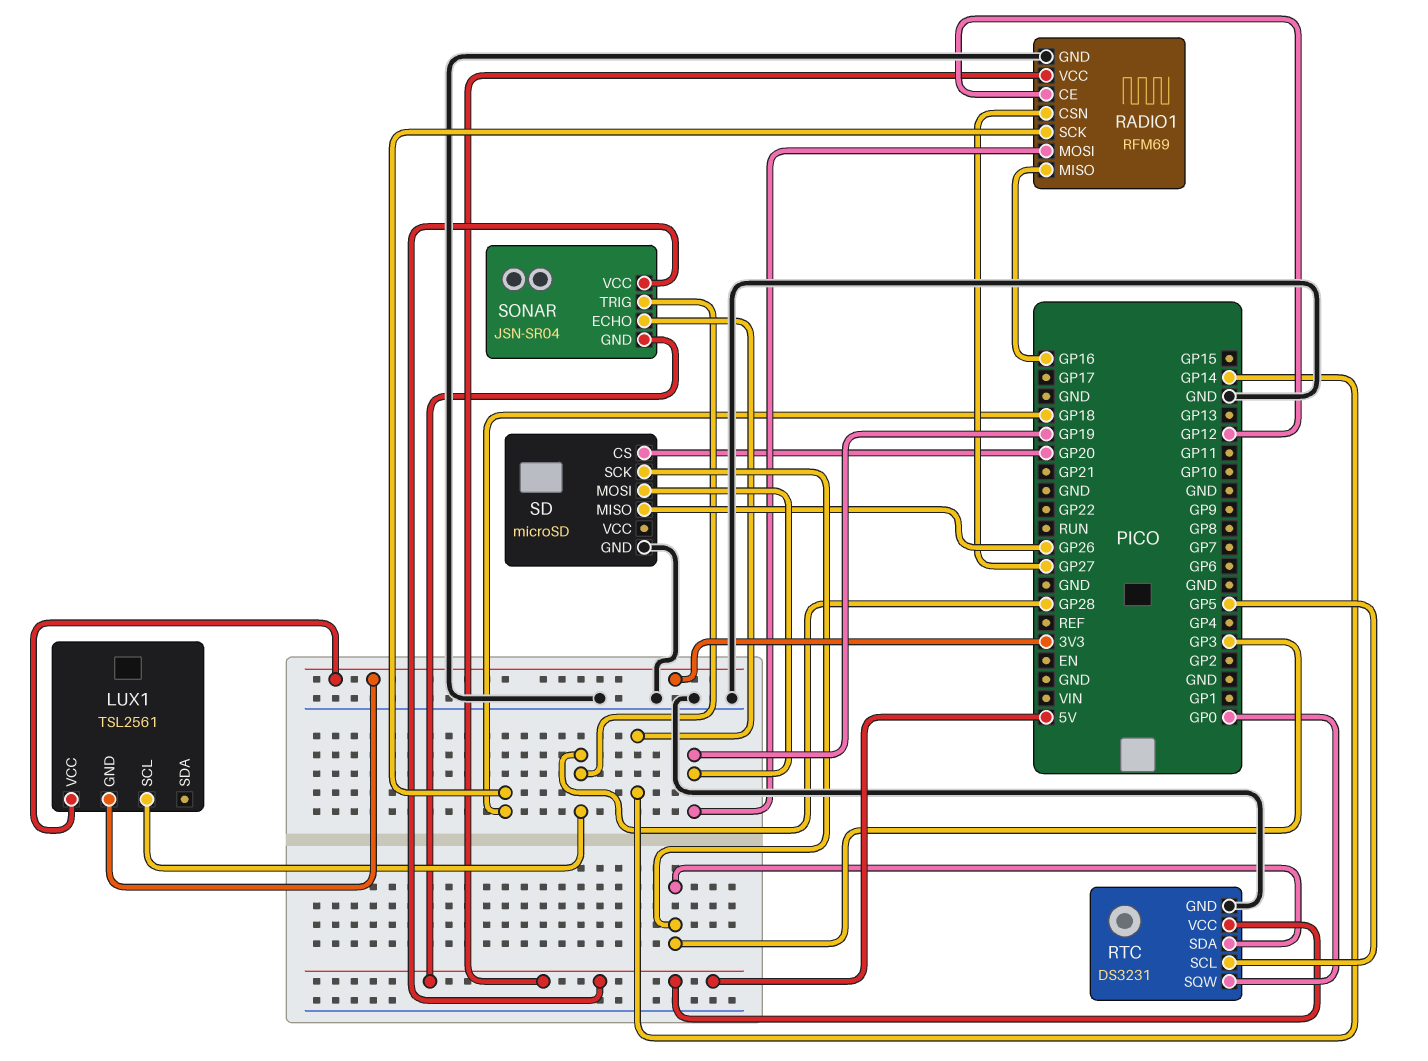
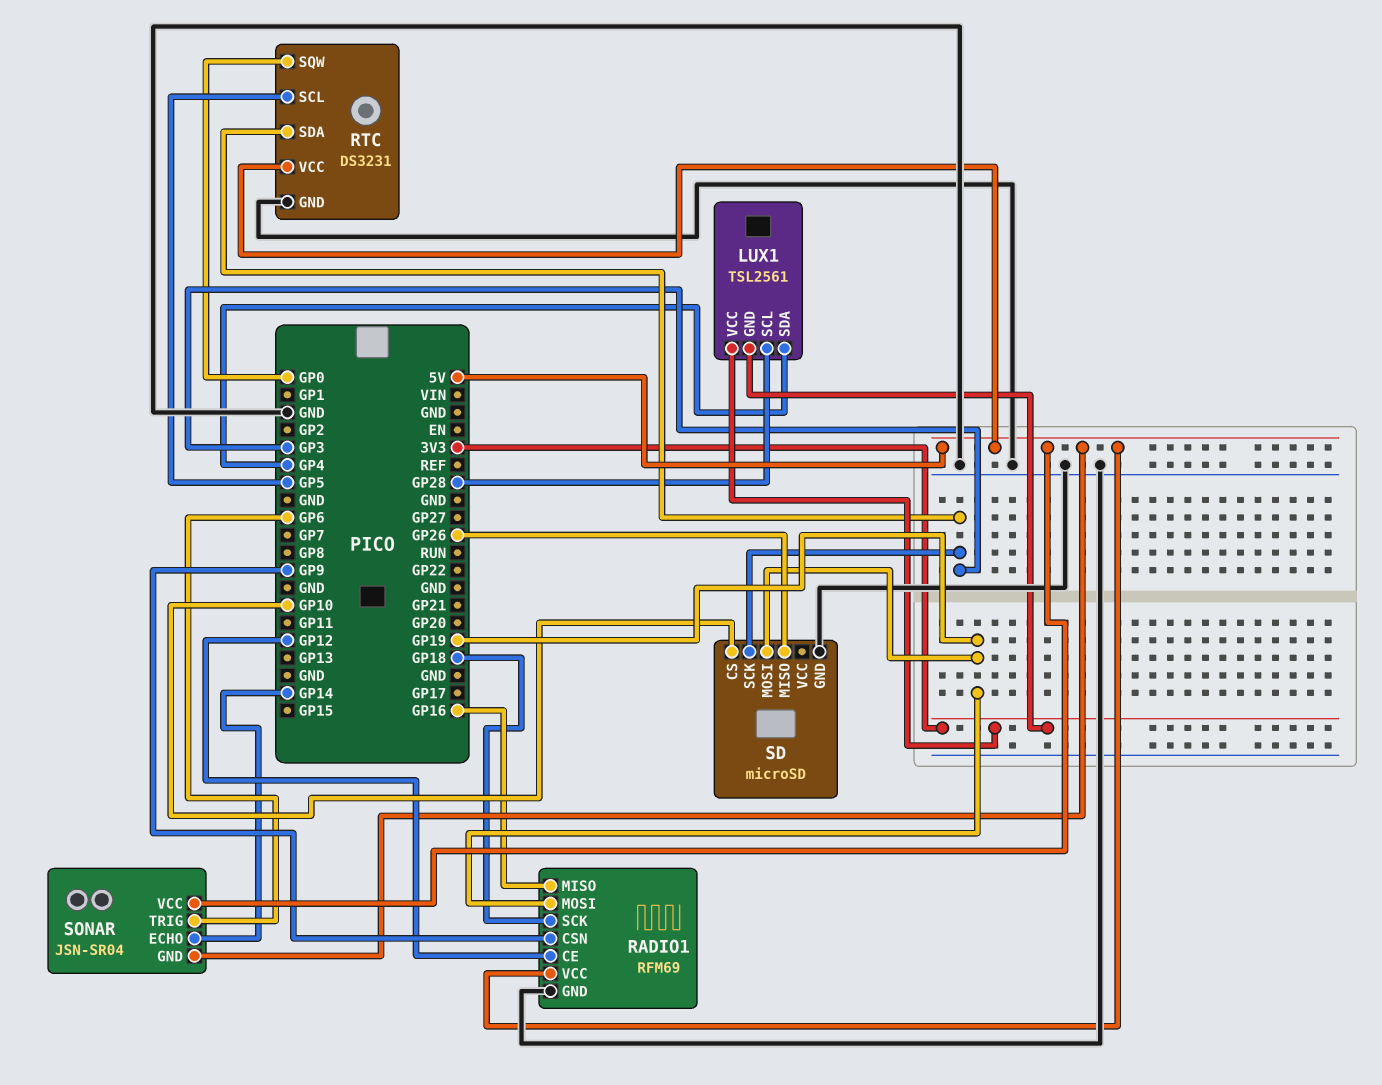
LUX1 pin SDA: none -> GP4
RADIO1 pin CSN: GP27 -> GP9
SD pin CS: GP20 -> GP10
SONAR pin TRIG: GP28 -> GP6

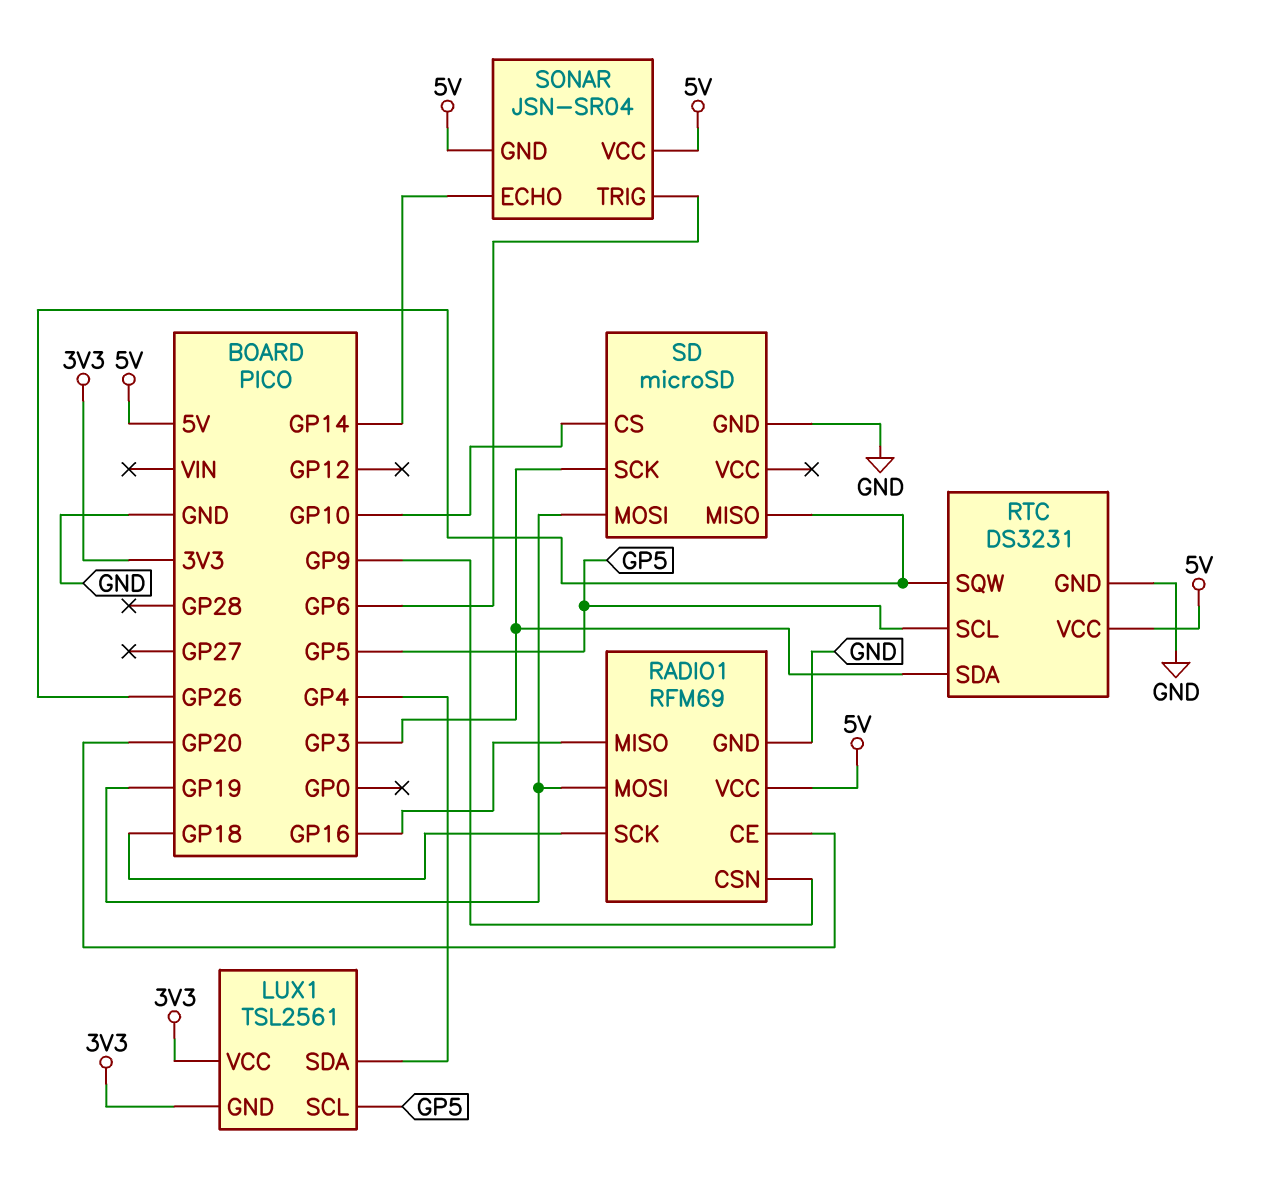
LUX1 pin SCL: GP28 -> GP5
RADIO1 pin CE: GP12 -> GP20
RTC pin SQW: GP0 -> GP26

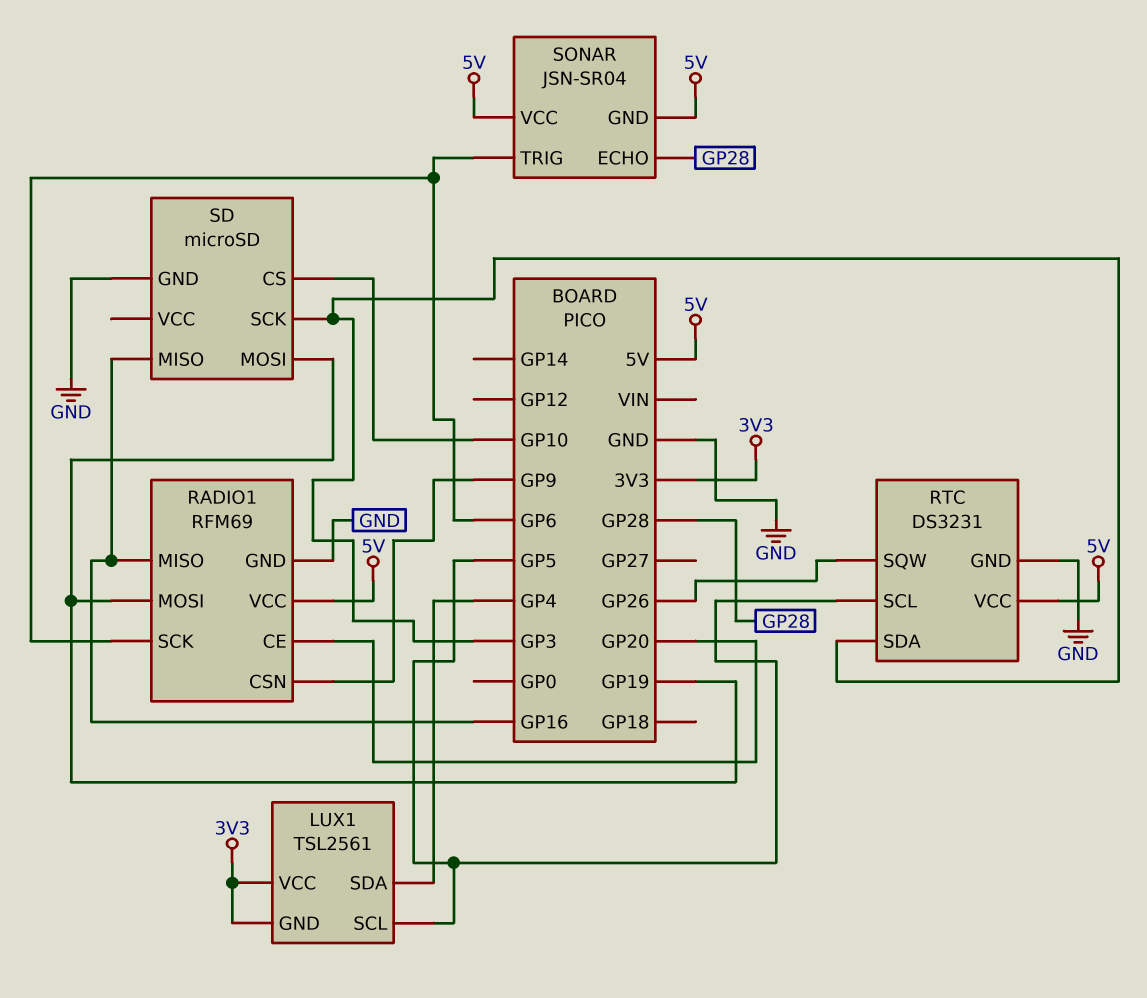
RADIO1 pin SCK: GP18 -> GP6
SD pin MISO: GP26 -> GP16
SONAR pin ECHO: GP14 -> GP28

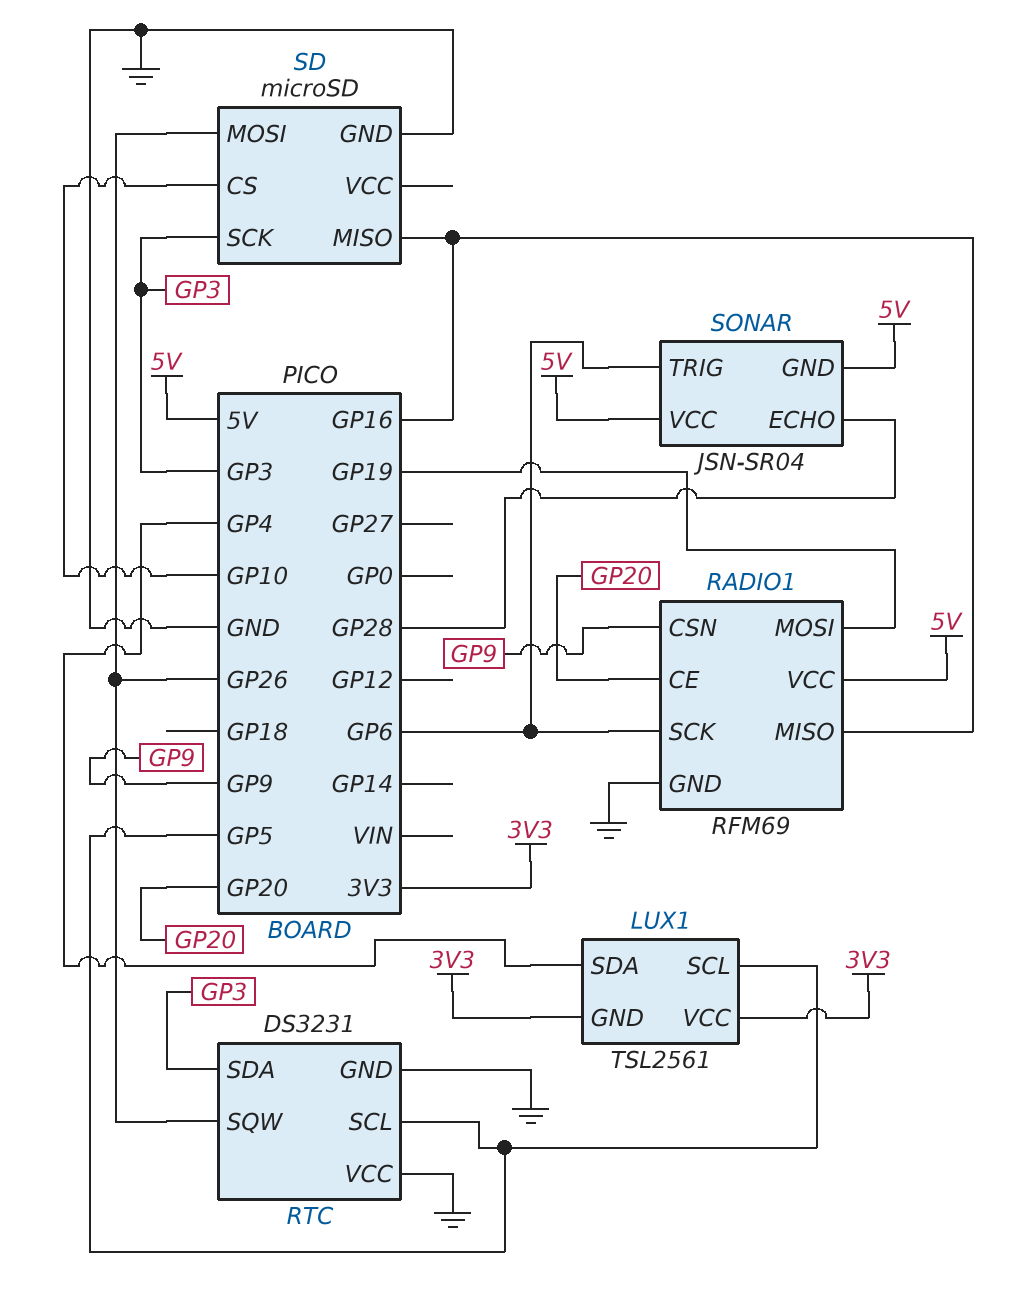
RTC pin VCC: 5V -> GND
SD pin MOSI: GP19 -> GP26

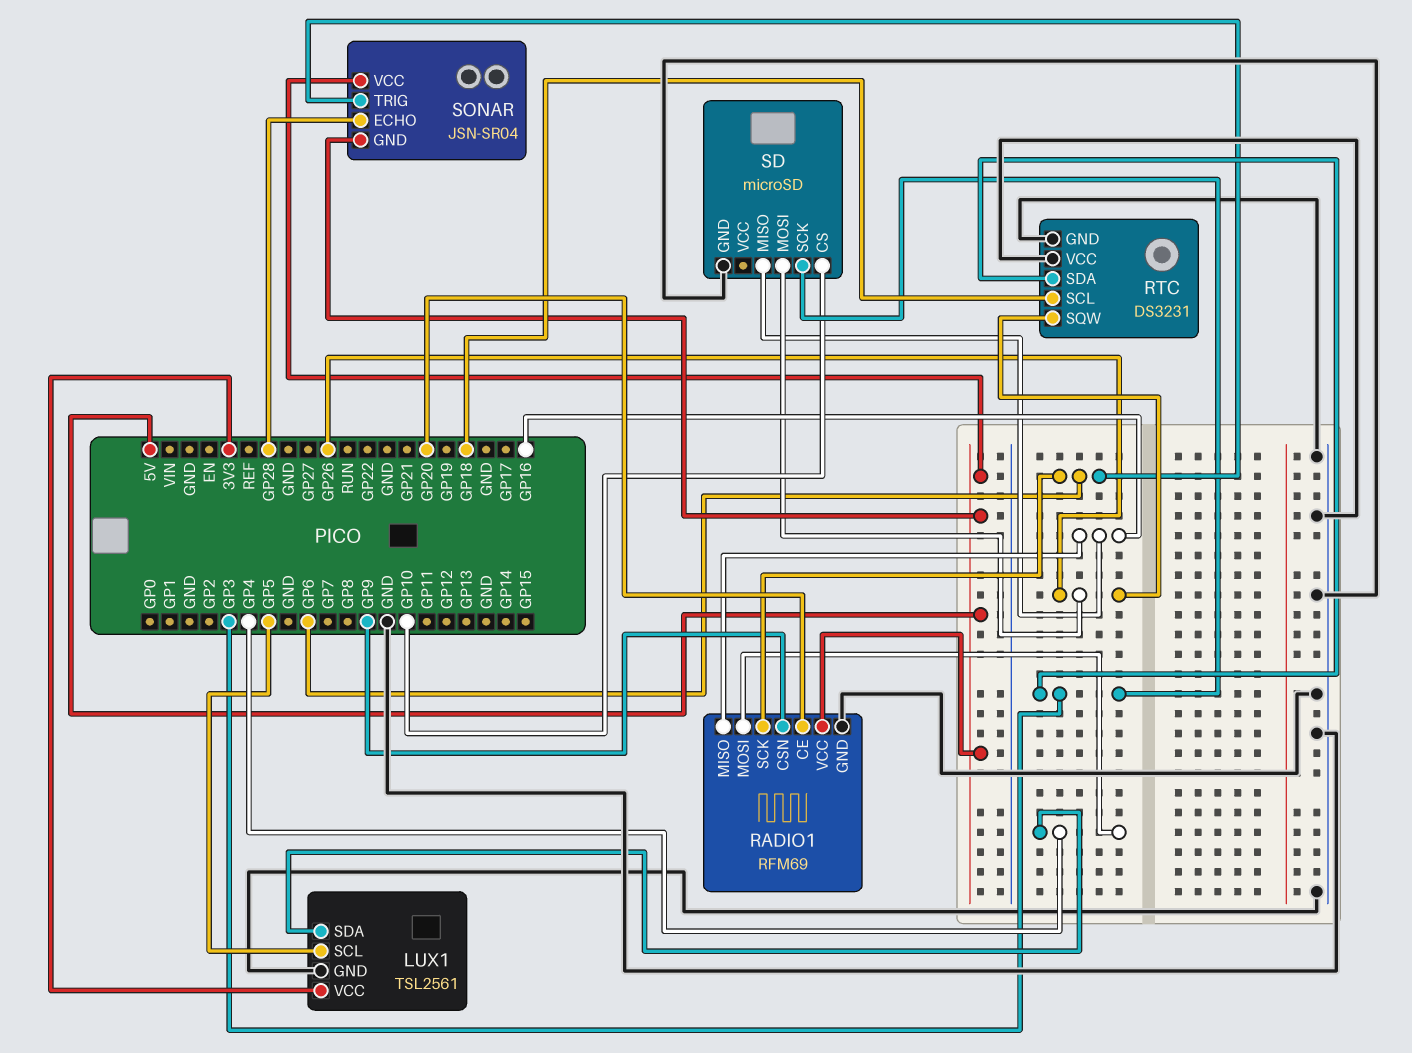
LUX1 pin GND: 3V3 -> GND
RADIO1 pin MOSI: GP19 -> GP4
RTC pin SCL: GP5 -> GP18

